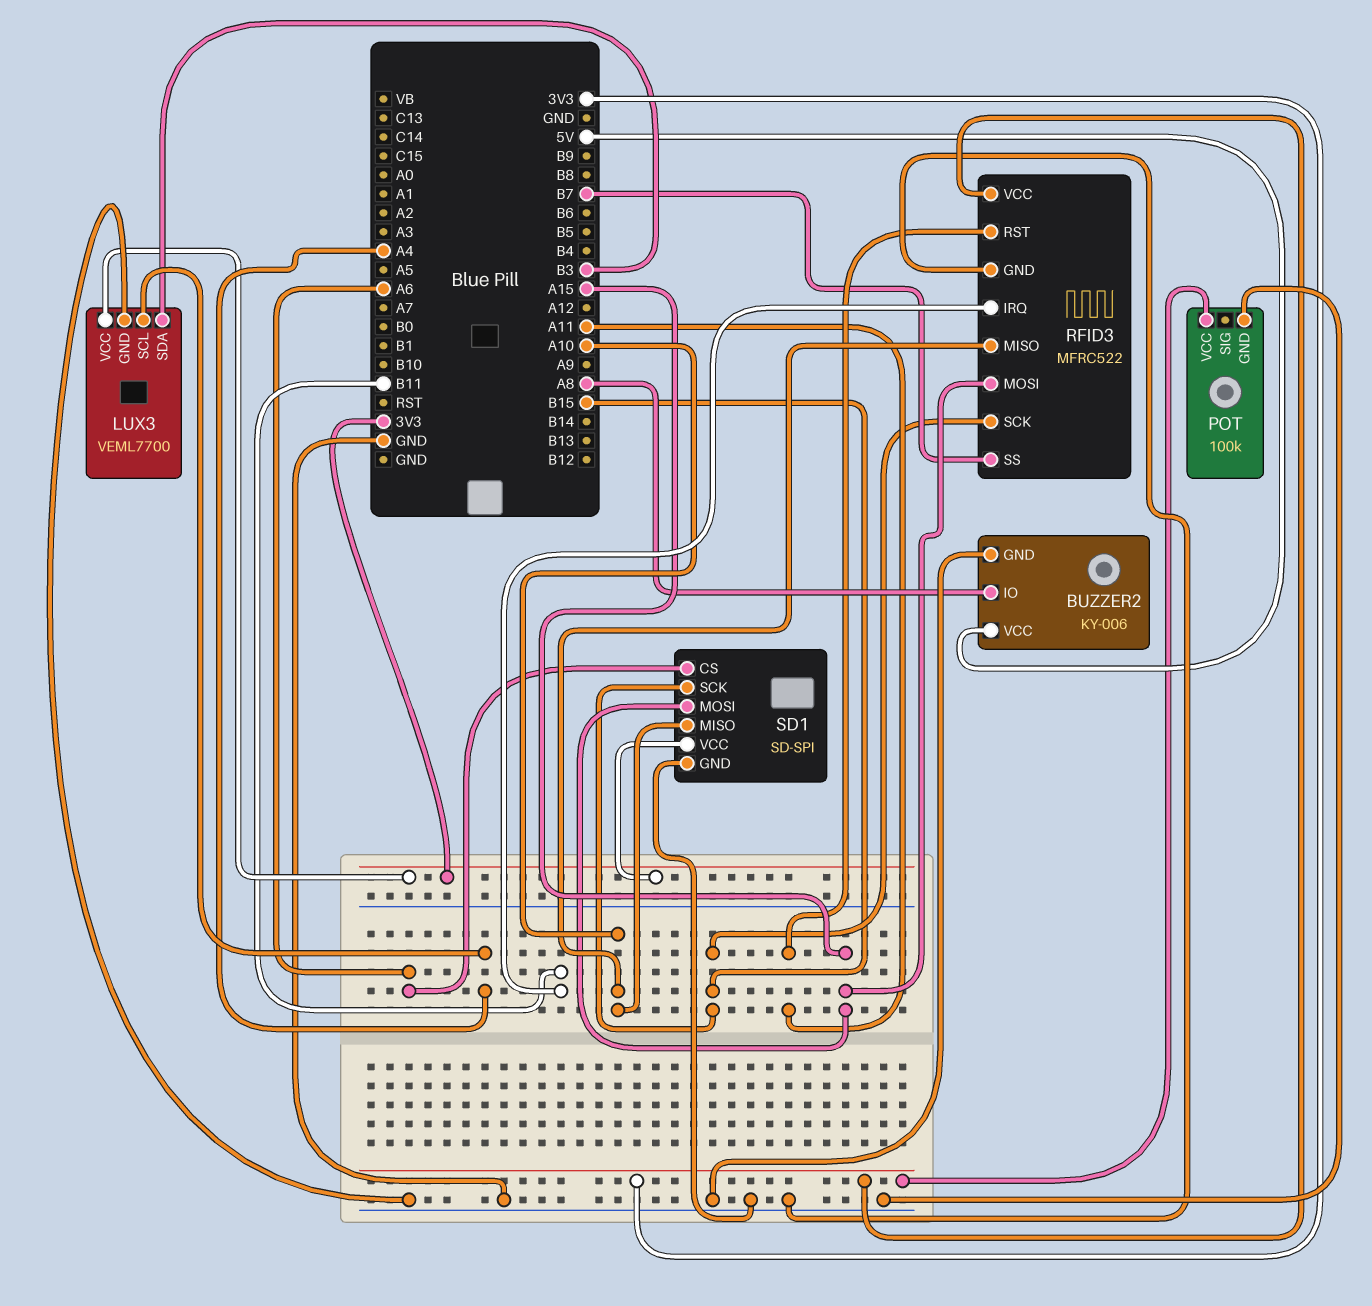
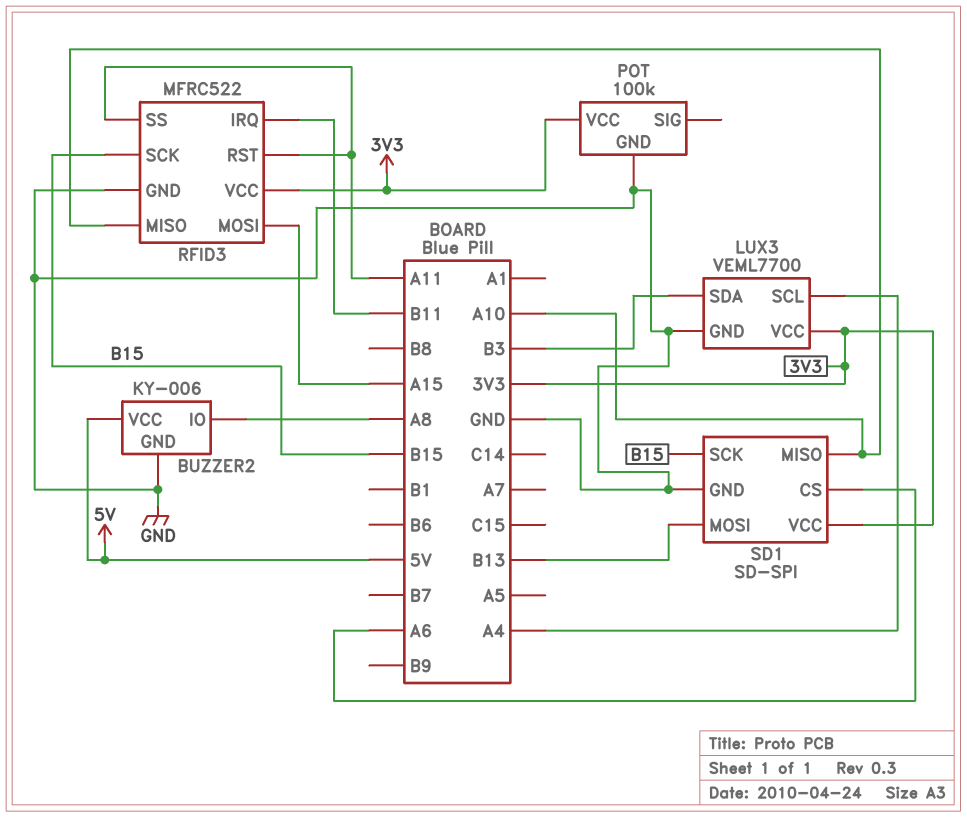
RFID3 pin SS: B7 -> A11
SD1 pin MOSI: A15 -> B13

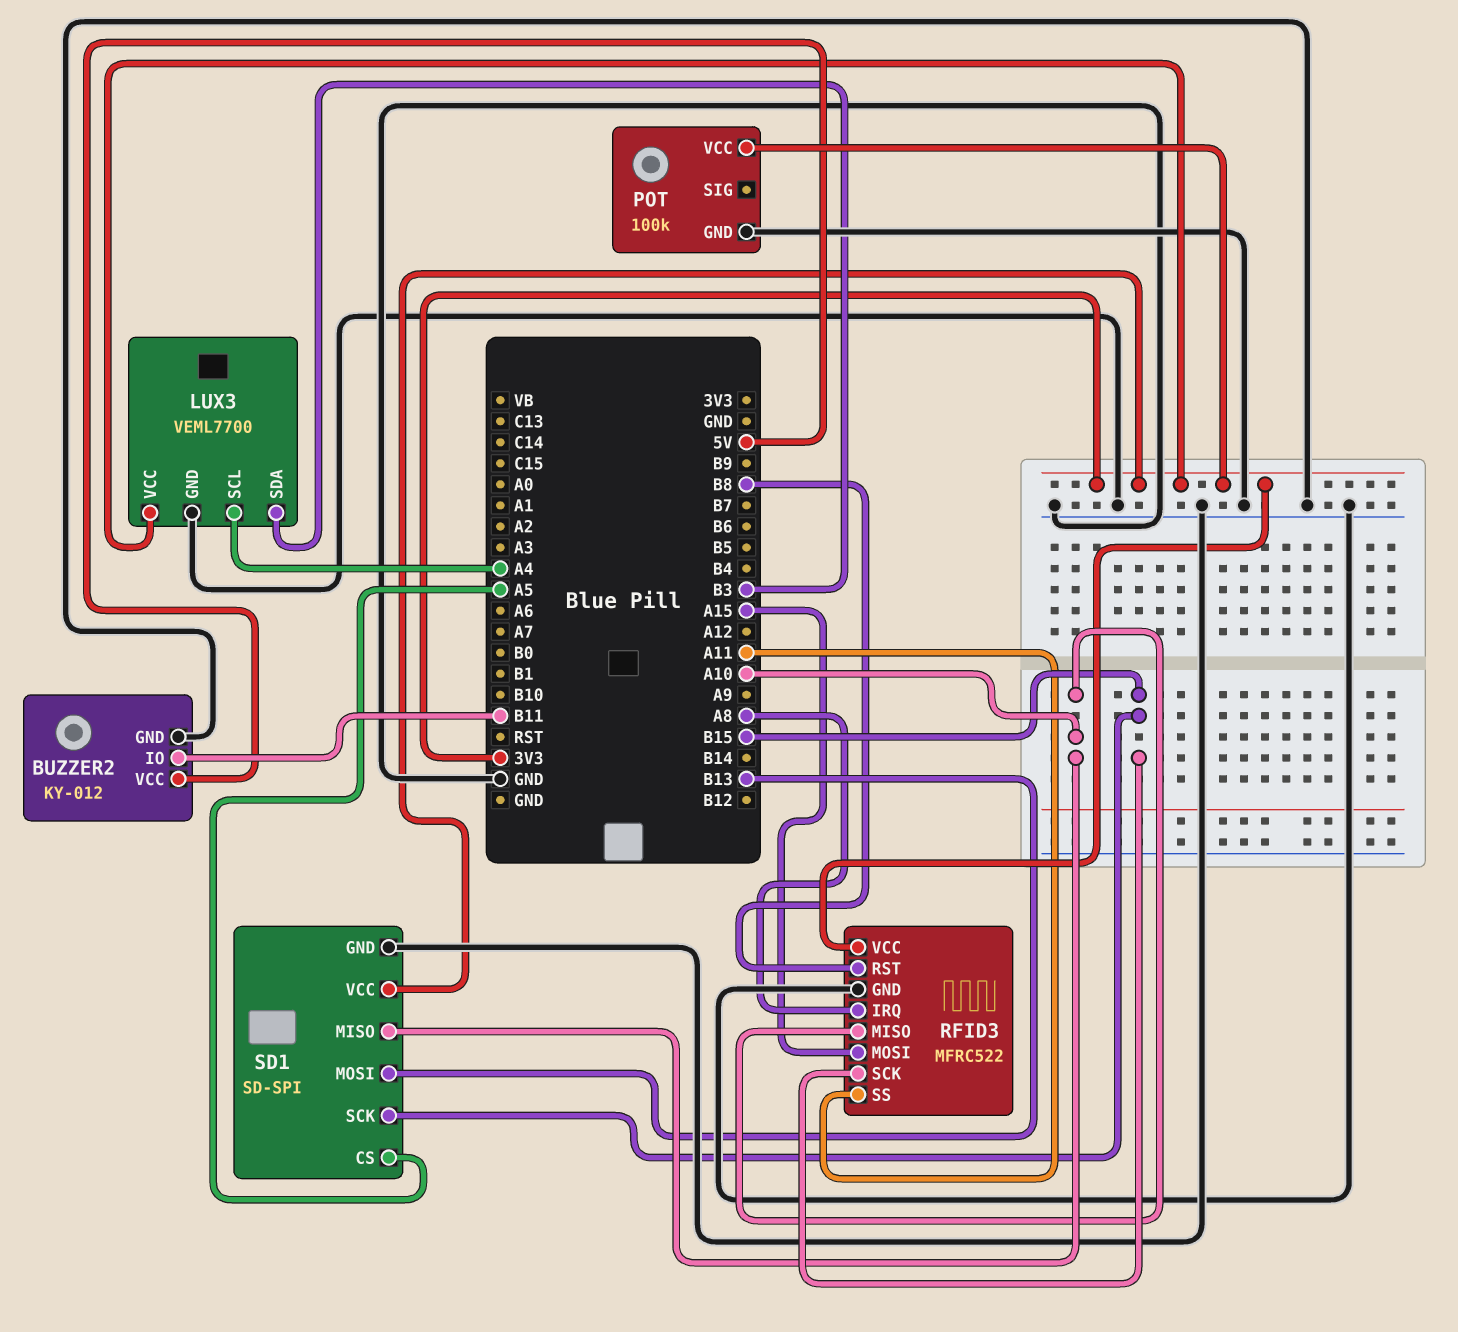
BUZZER2: KY-006 -> KY-012
BUZZER2 pin IO: A8 -> B11
RFID3 pin IRQ: B11 -> A8
RFID3 pin RST: A11 -> B8
SD1 pin CS: A6 -> A5

